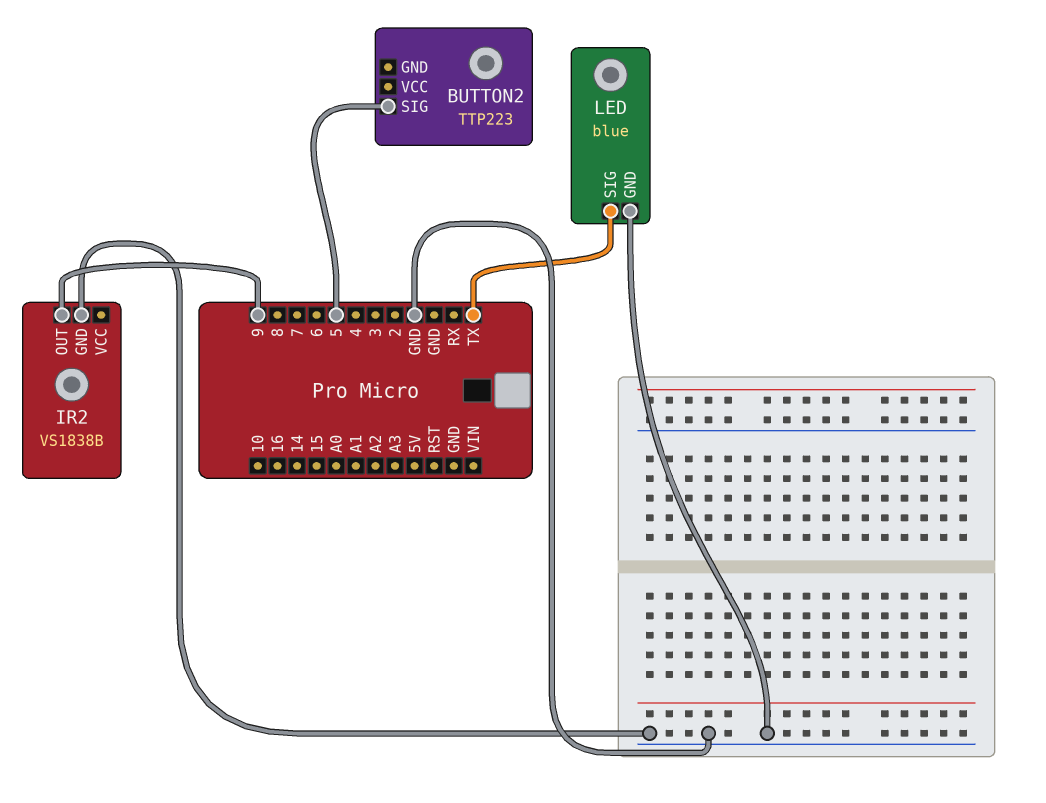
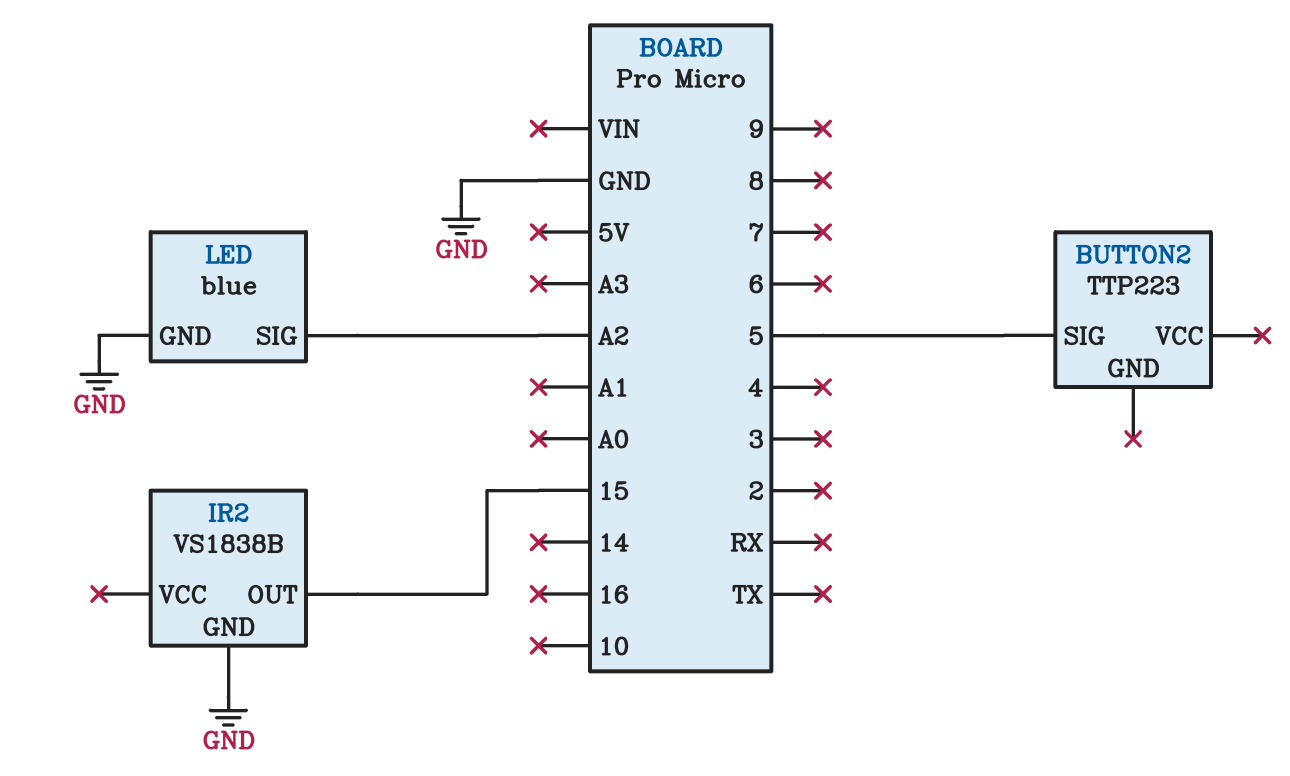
IR2 pin OUT: 9 -> 15
LED pin SIG: TX -> A2

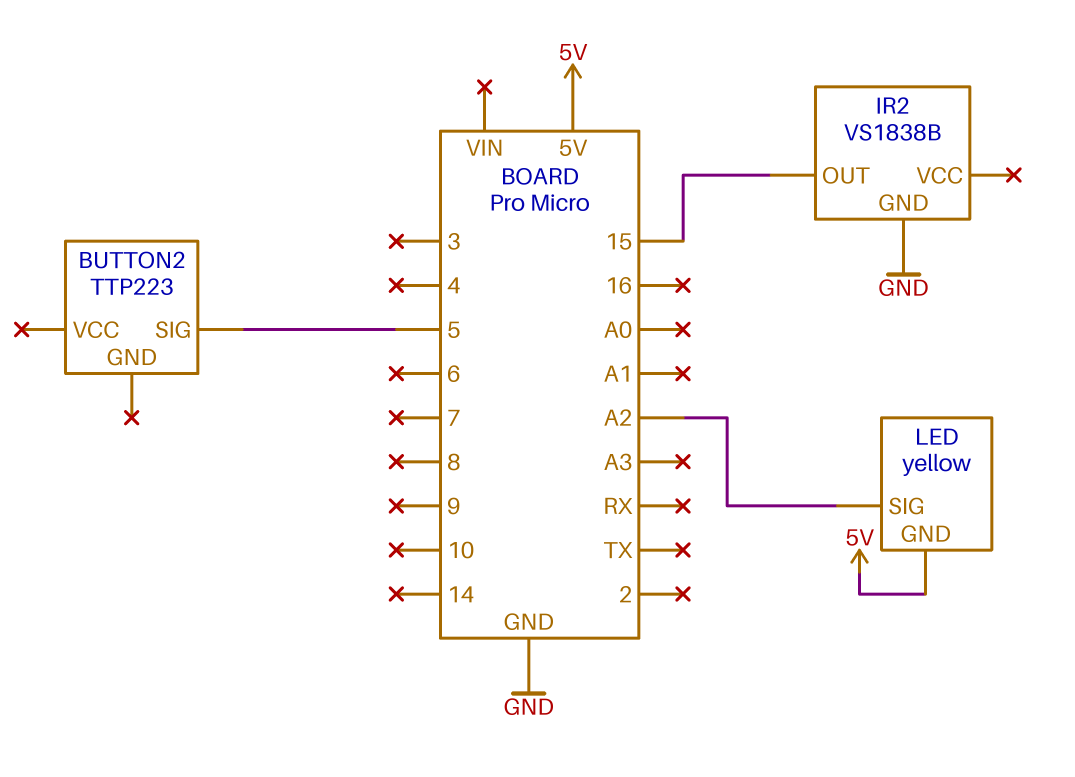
LED: blue -> yellow
LED pin GND: GND -> 5V

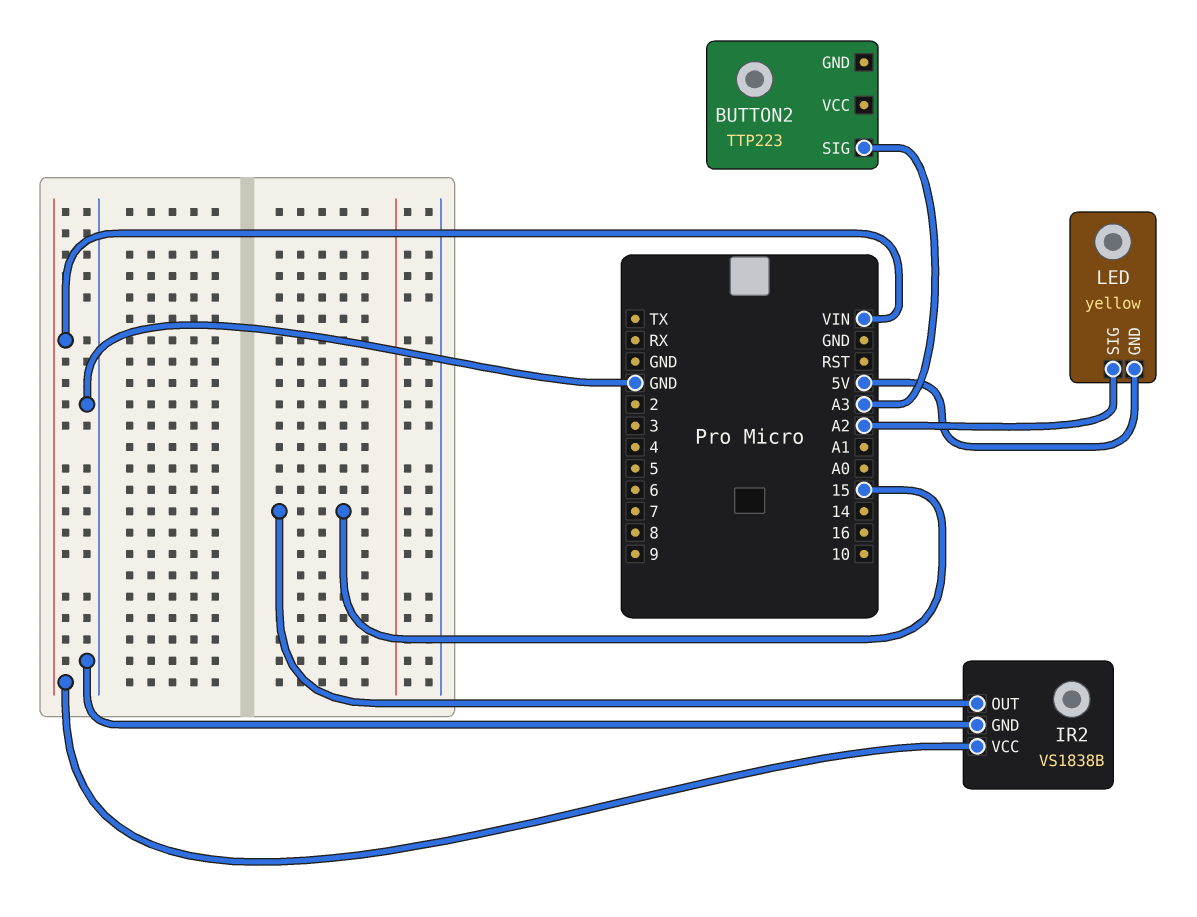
BUTTON2 pin SIG: 5 -> A3
IR2 pin VCC: none -> VIN

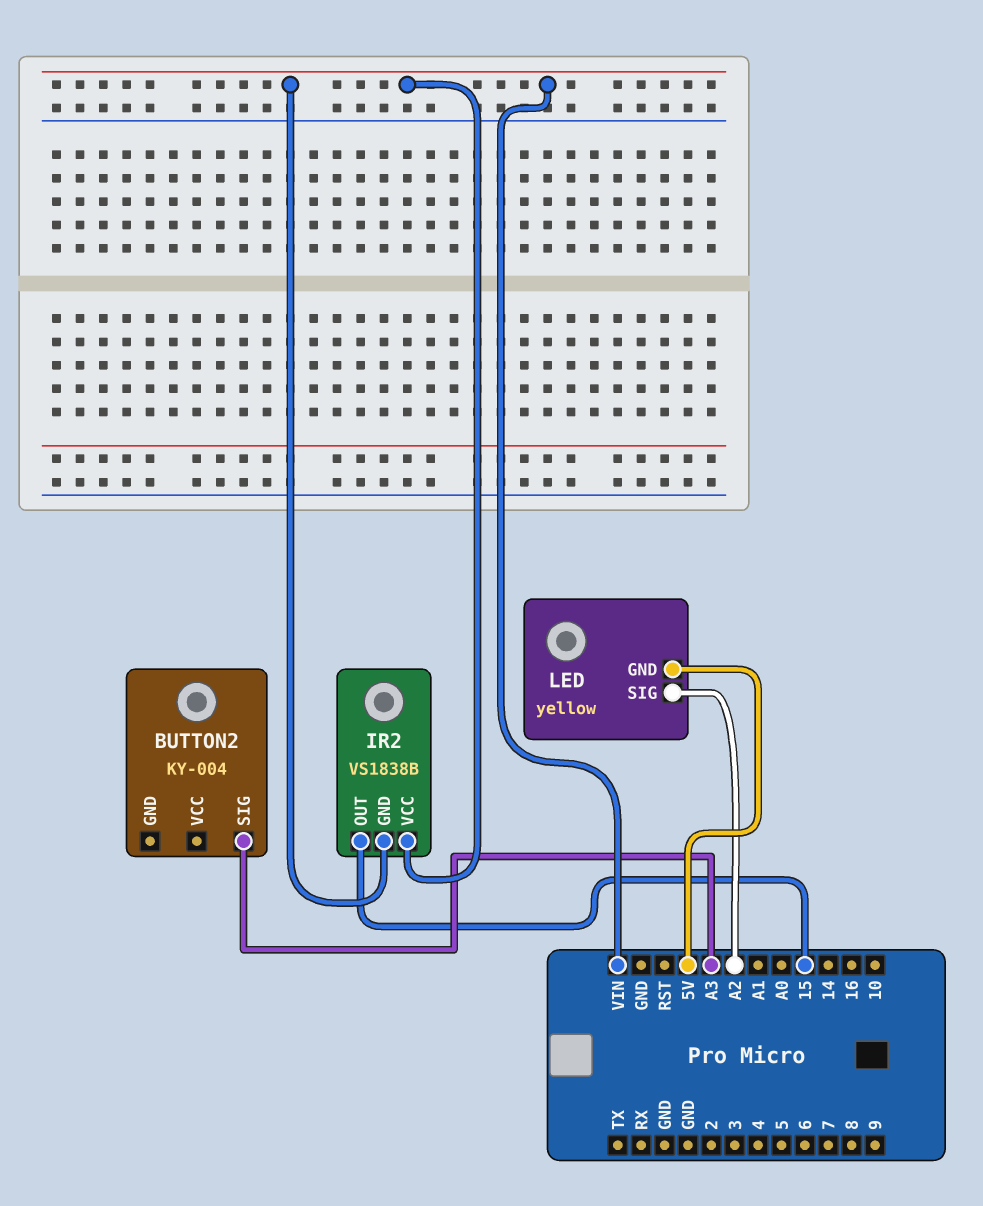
BUTTON2: TTP223 -> KY-004
IR2 pin GND: GND -> VIN

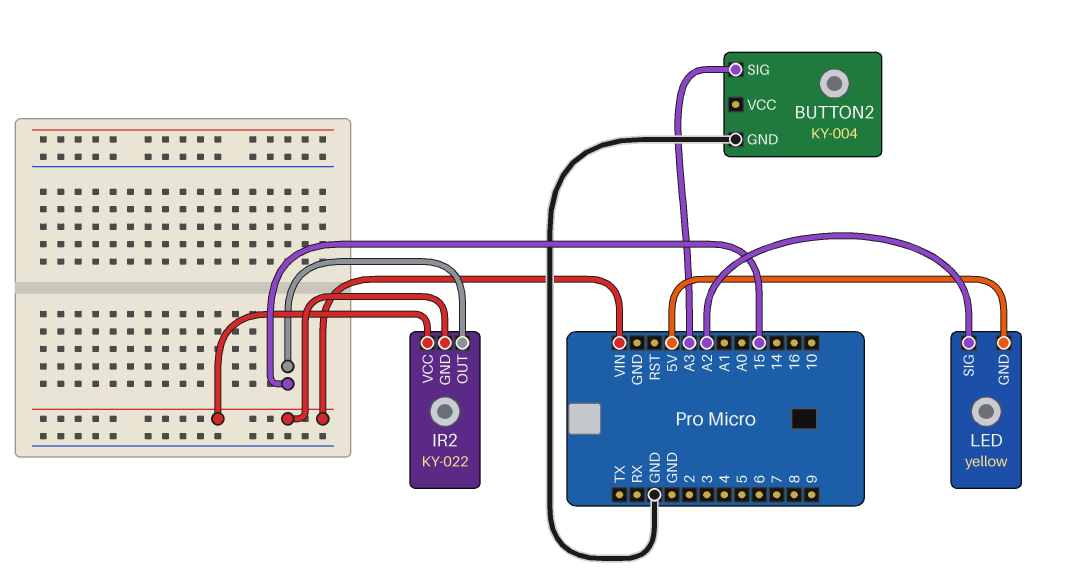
BUTTON2 pin GND: none -> GND
IR2: VS1838B -> KY-022

